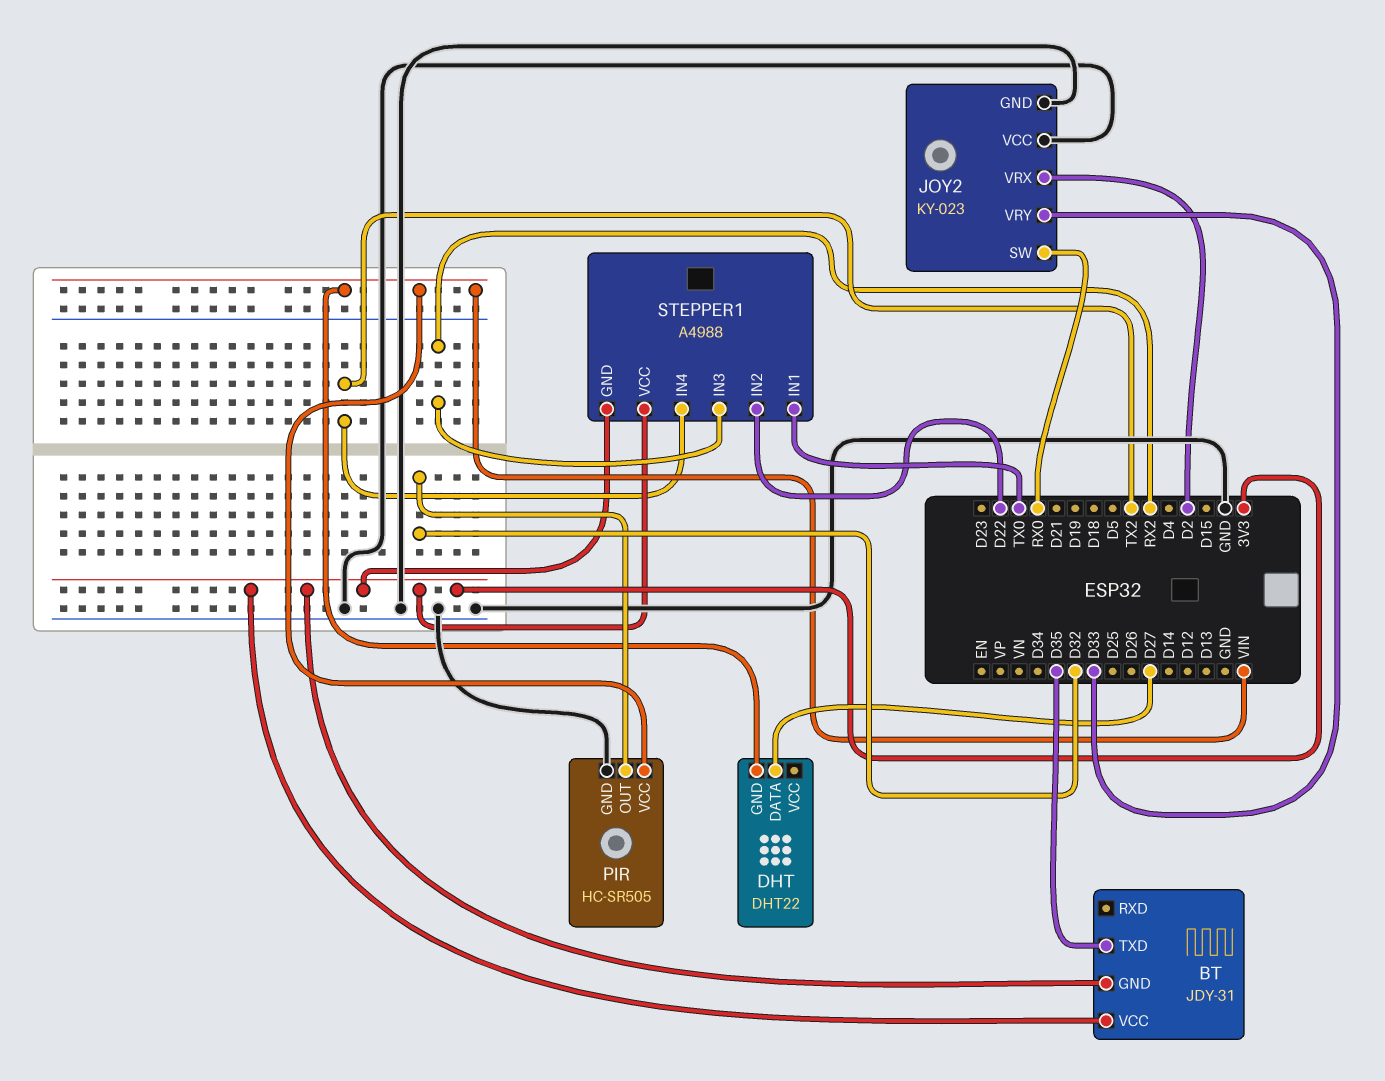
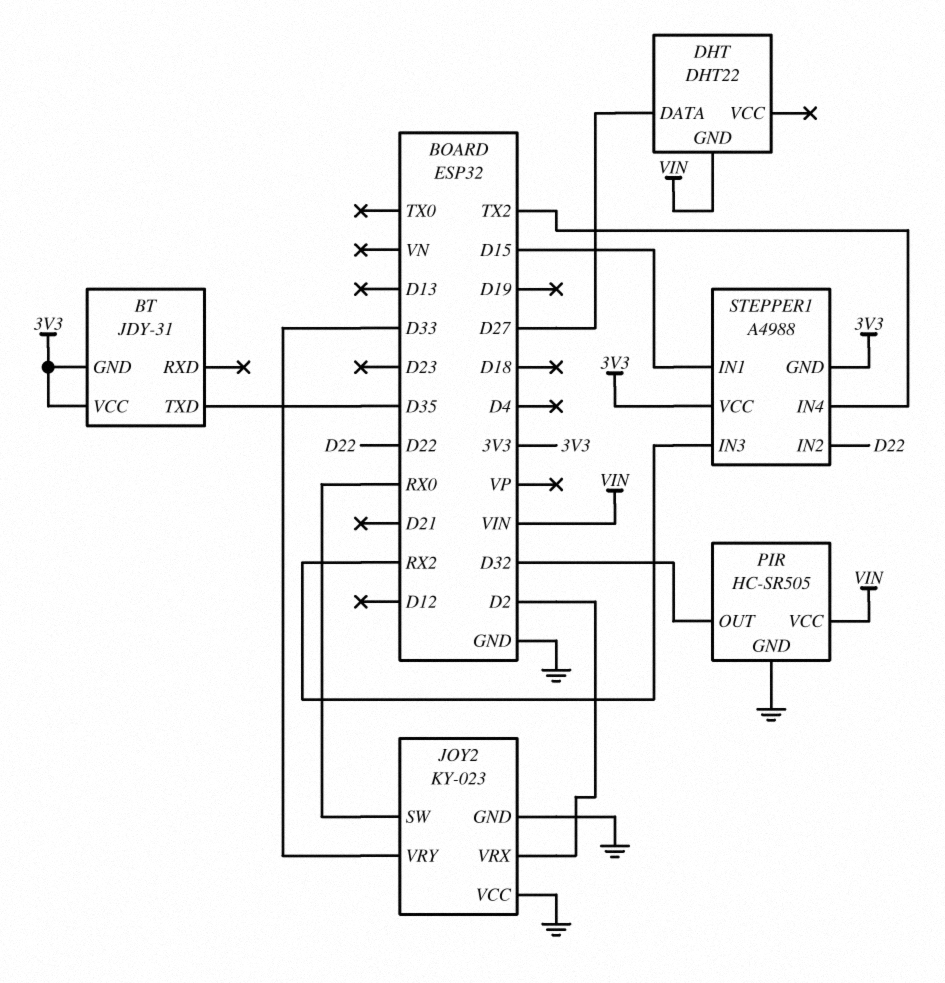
STEPPER1 pin IN1: TX0 -> D15

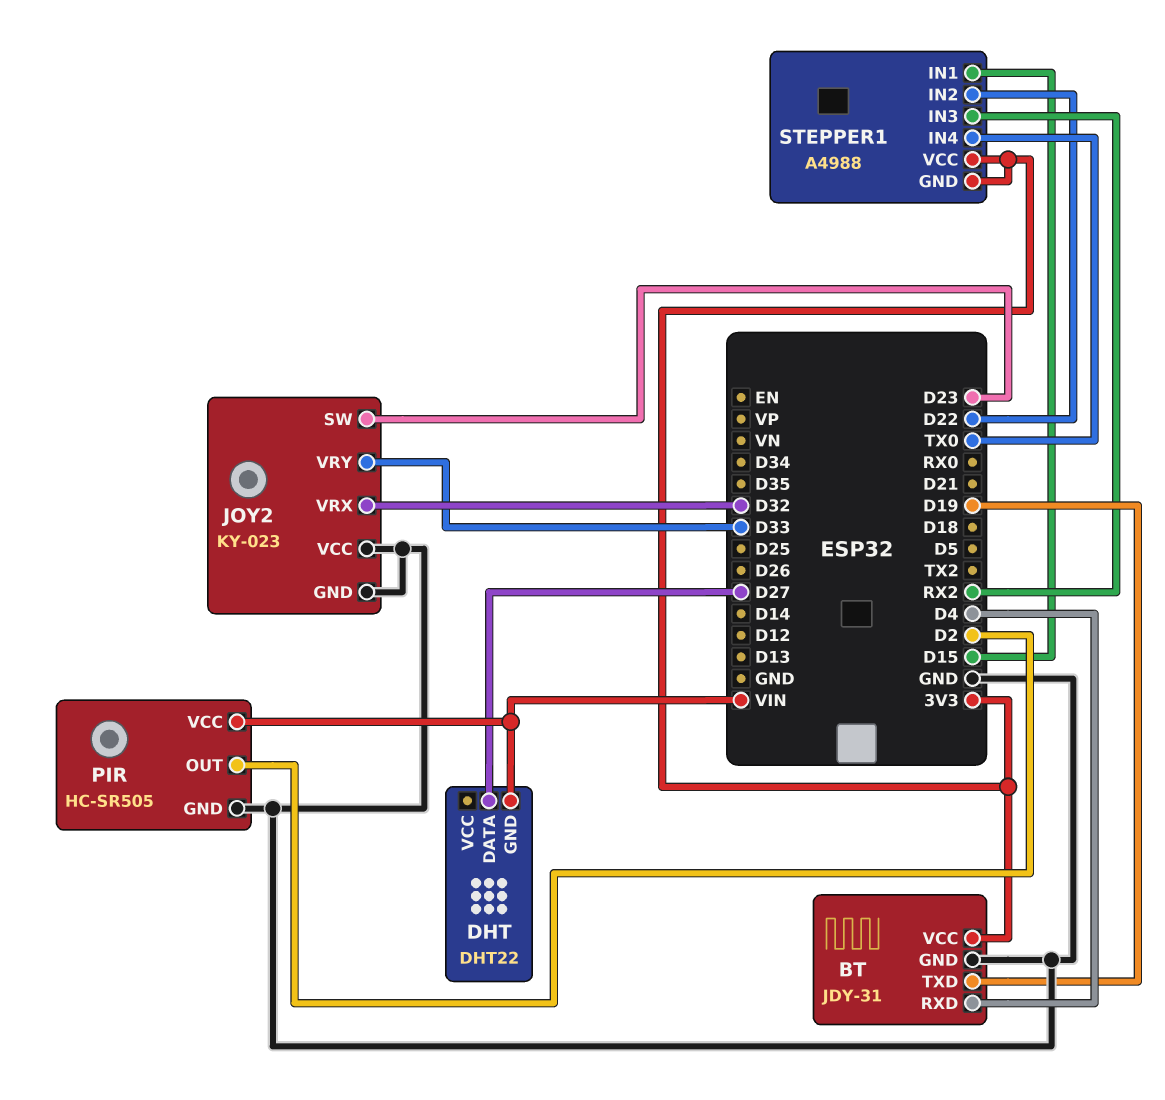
BT pin GND: 3V3 -> GND
BT pin RXD: none -> D4
BT pin TXD: D35 -> D19
JOY2 pin SW: RX0 -> D23
JOY2 pin VRX: D2 -> D32
PIR pin OUT: D32 -> D2
STEPPER1 pin IN4: TX2 -> TX0

